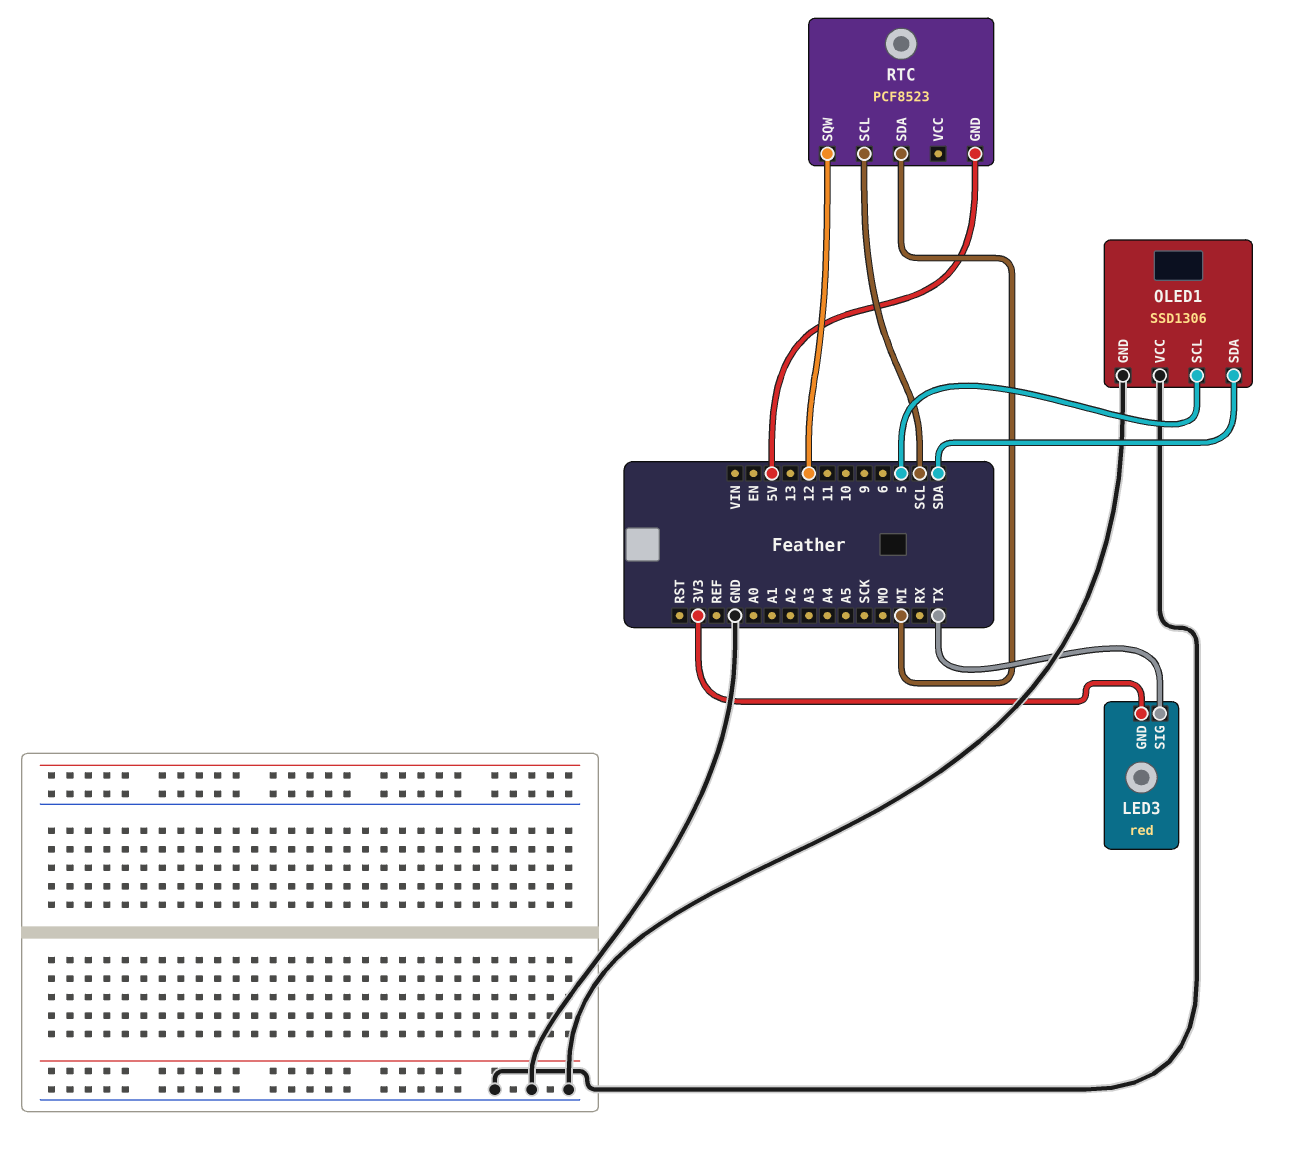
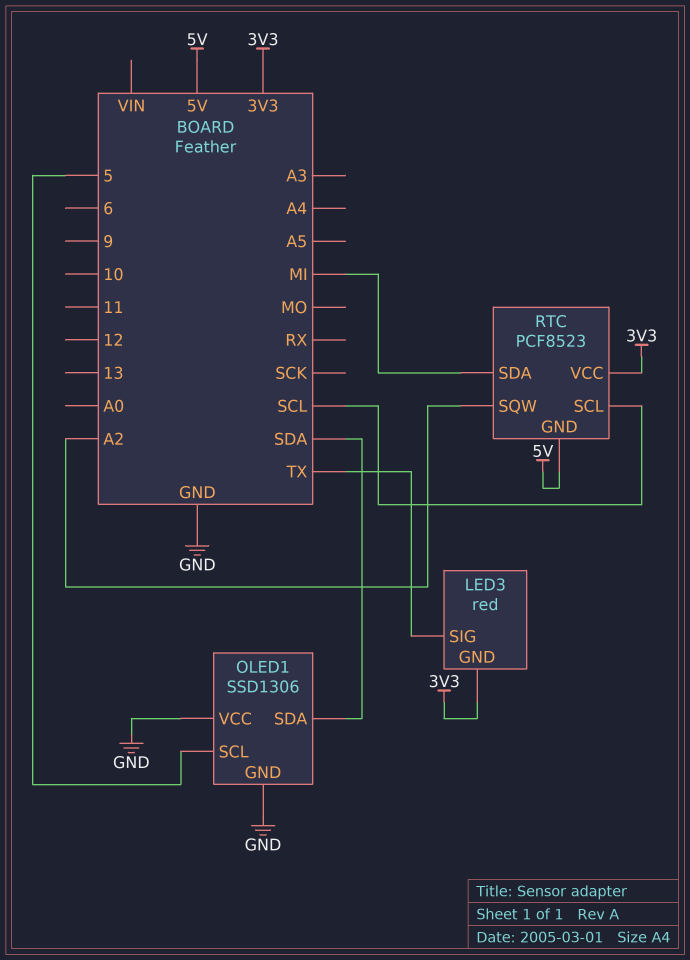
RTC pin SQW: 12 -> A2
RTC pin VCC: none -> 3V3

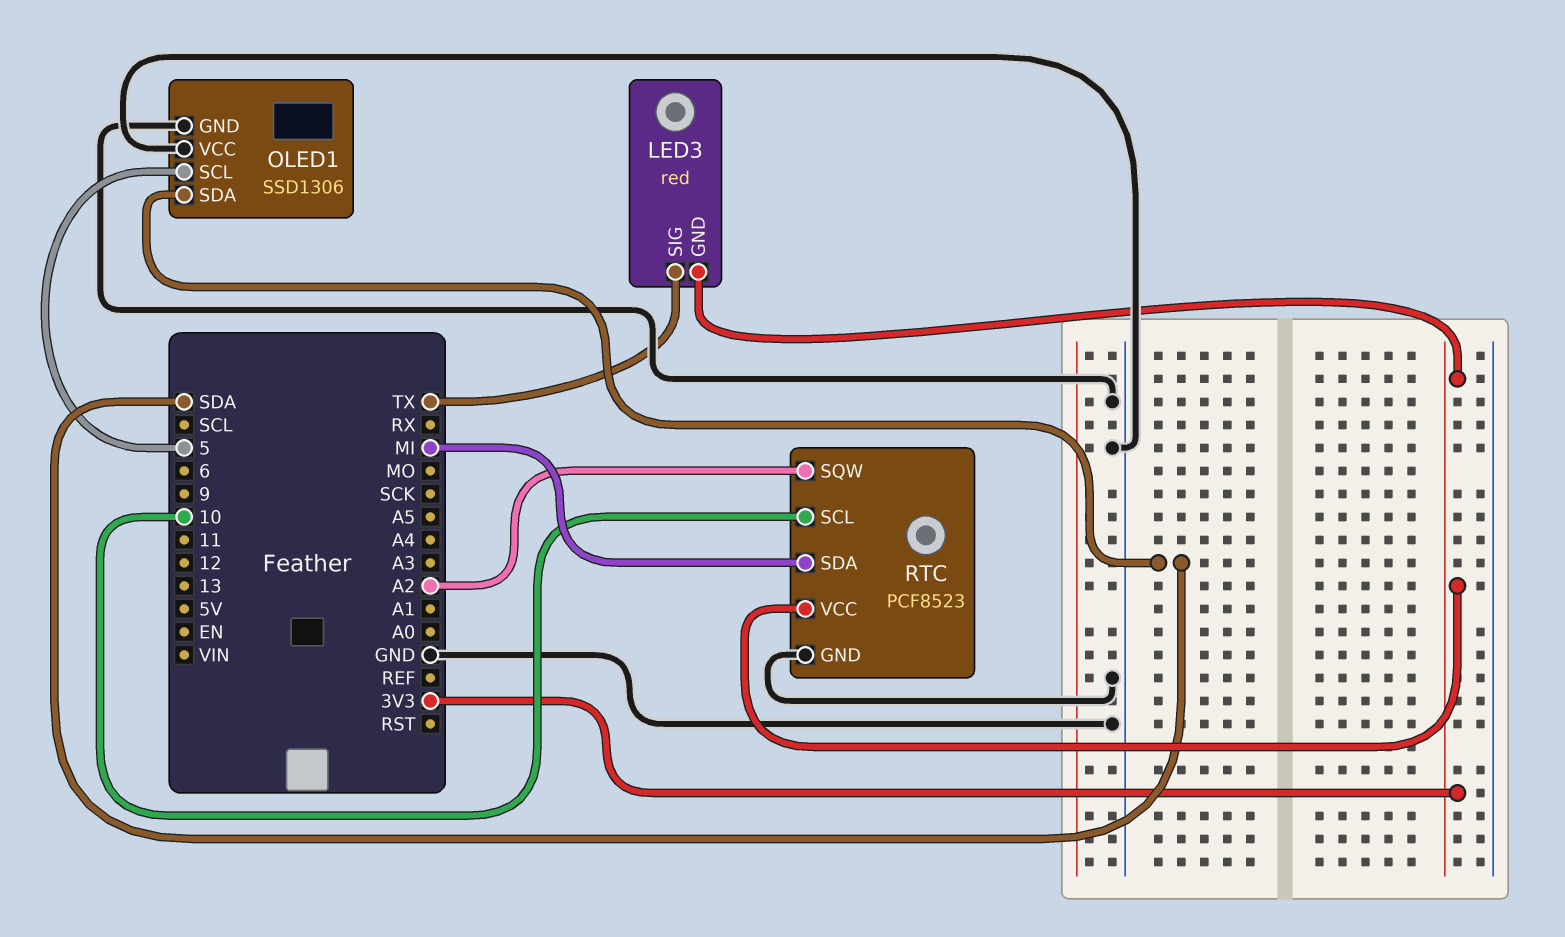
RTC pin GND: 5V -> GND
RTC pin SCL: SCL -> 10

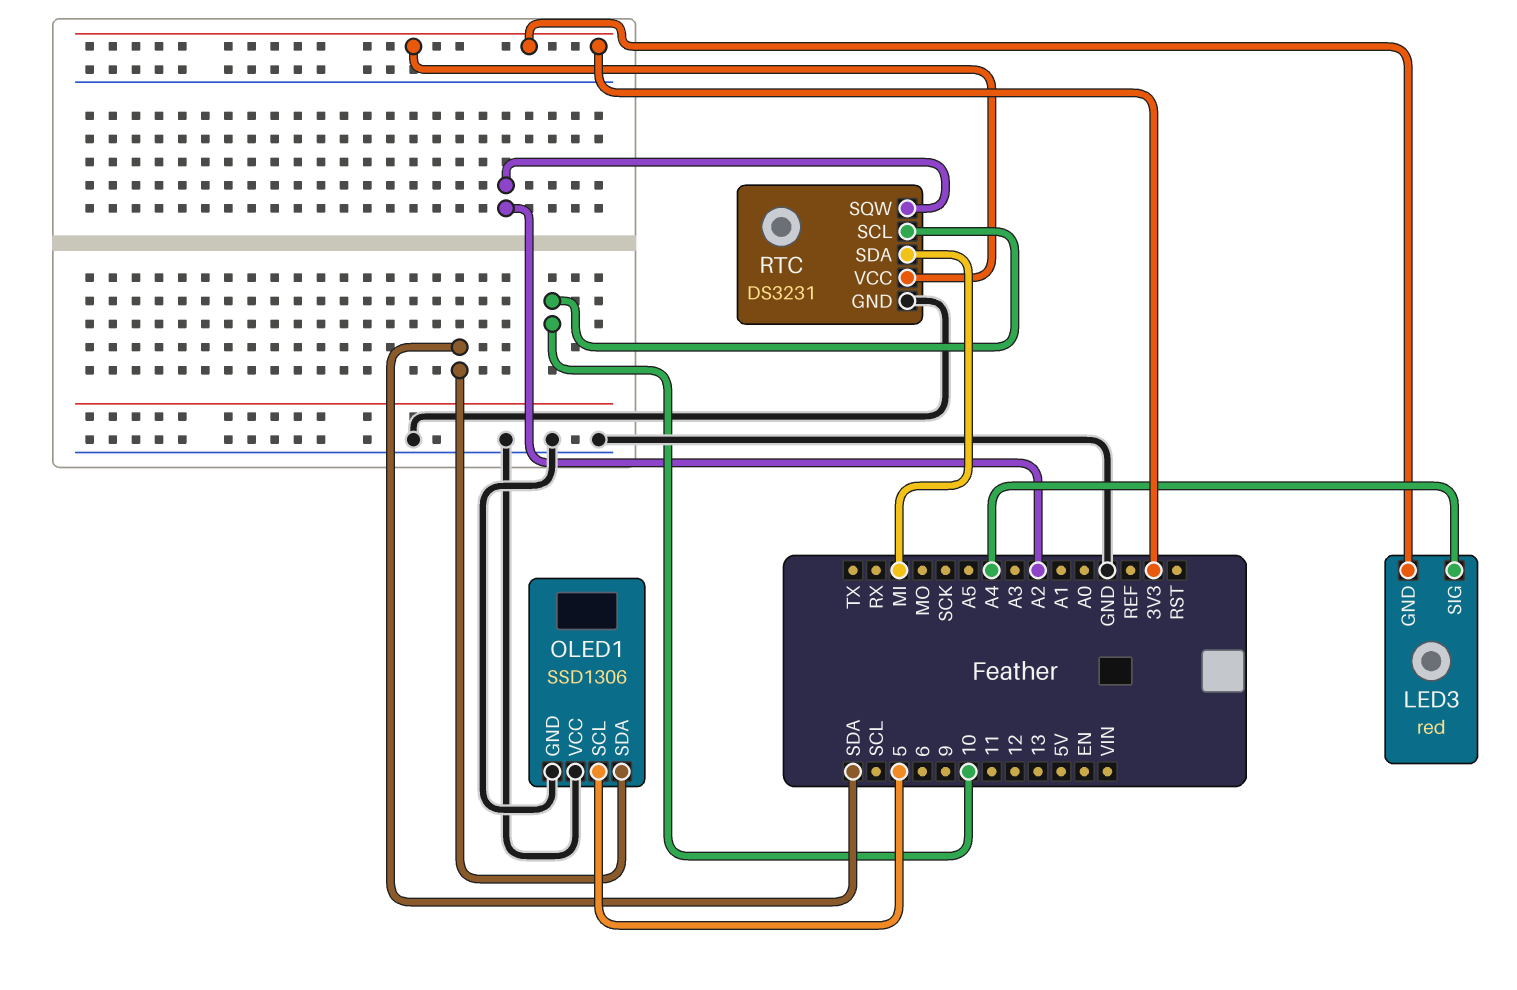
LED3 pin SIG: TX -> A4
RTC: PCF8523 -> DS3231

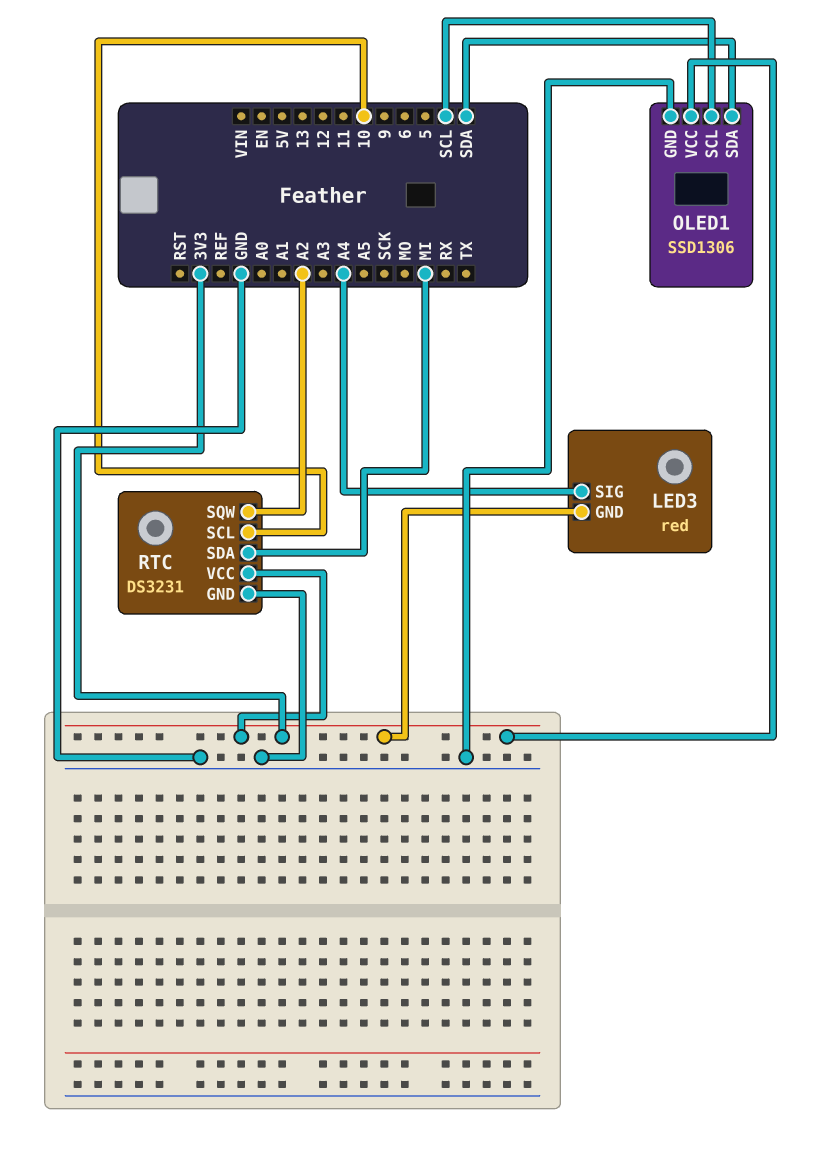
OLED1 pin SCL: 5 -> SCL
OLED1 pin VCC: GND -> 3V3

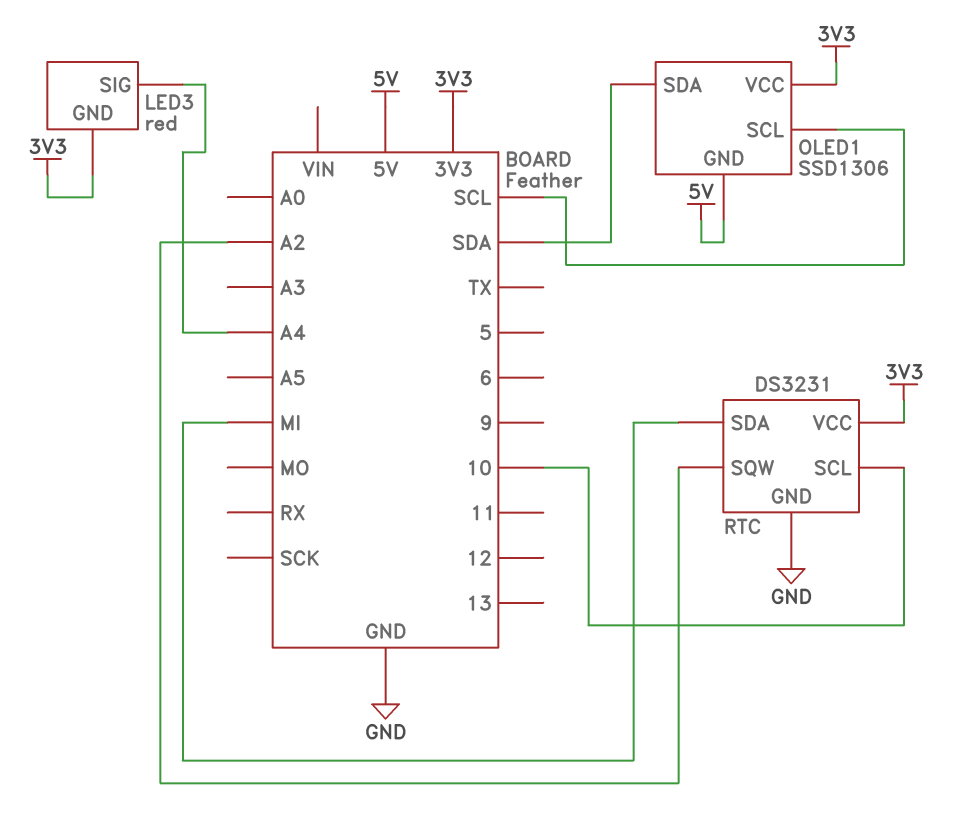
OLED1 pin GND: GND -> 5V

